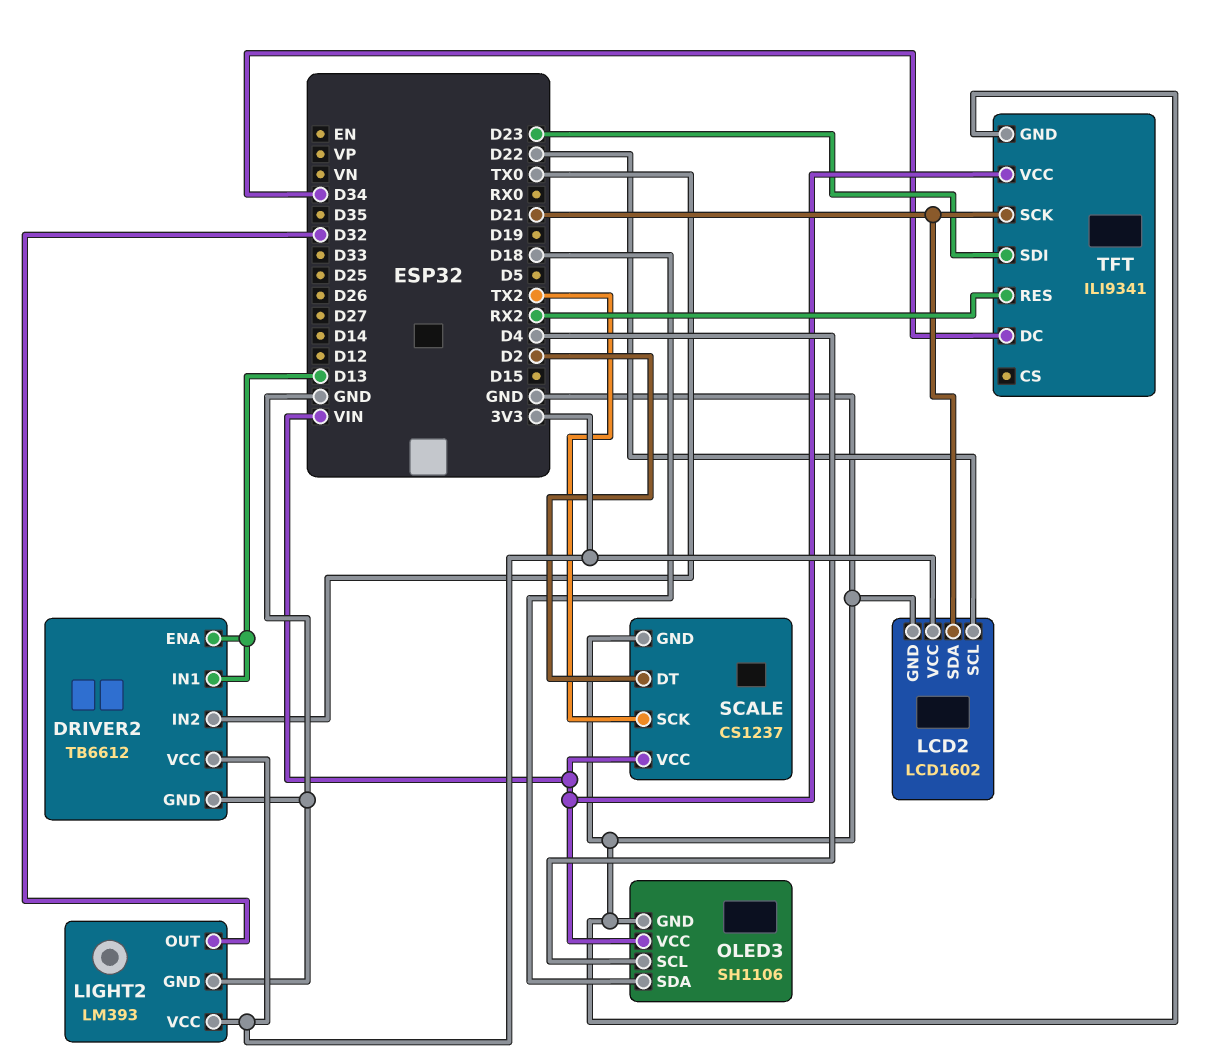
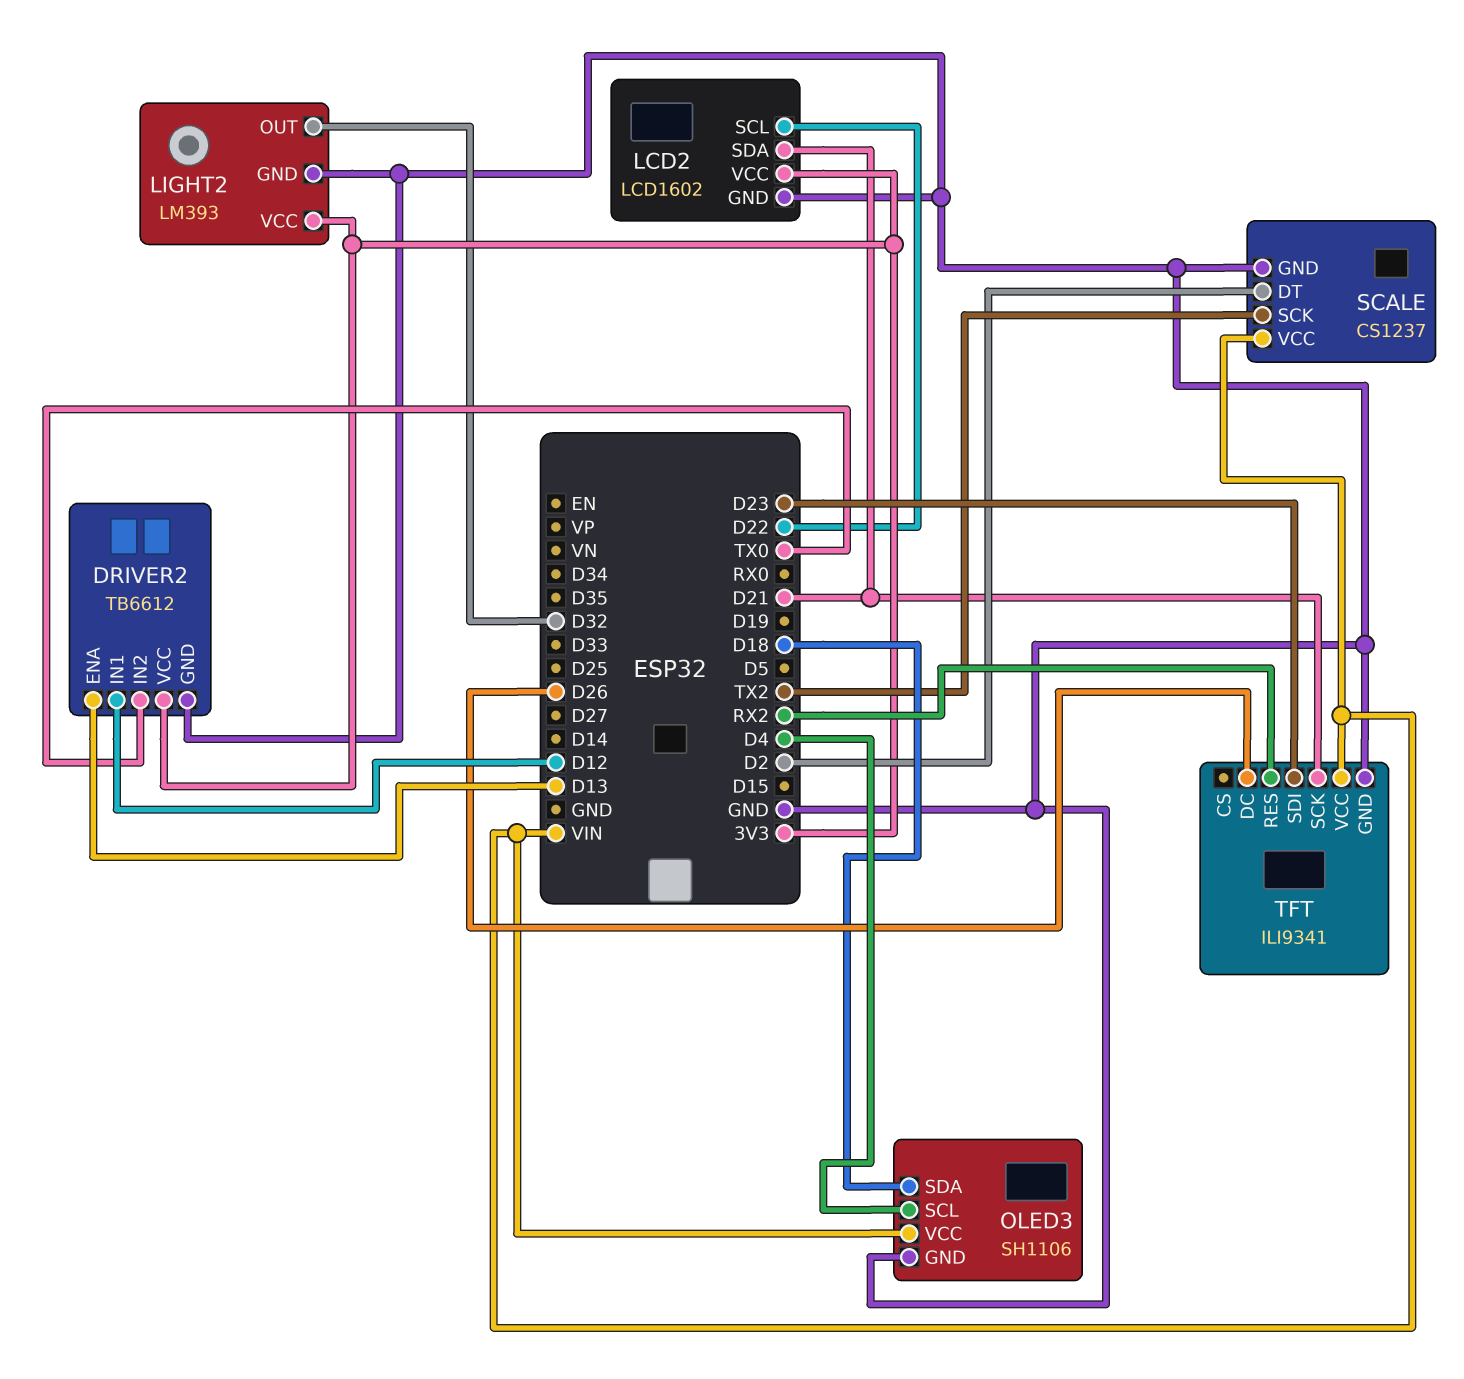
DRIVER2 pin IN1: D13 -> D12
TFT pin DC: D34 -> D26

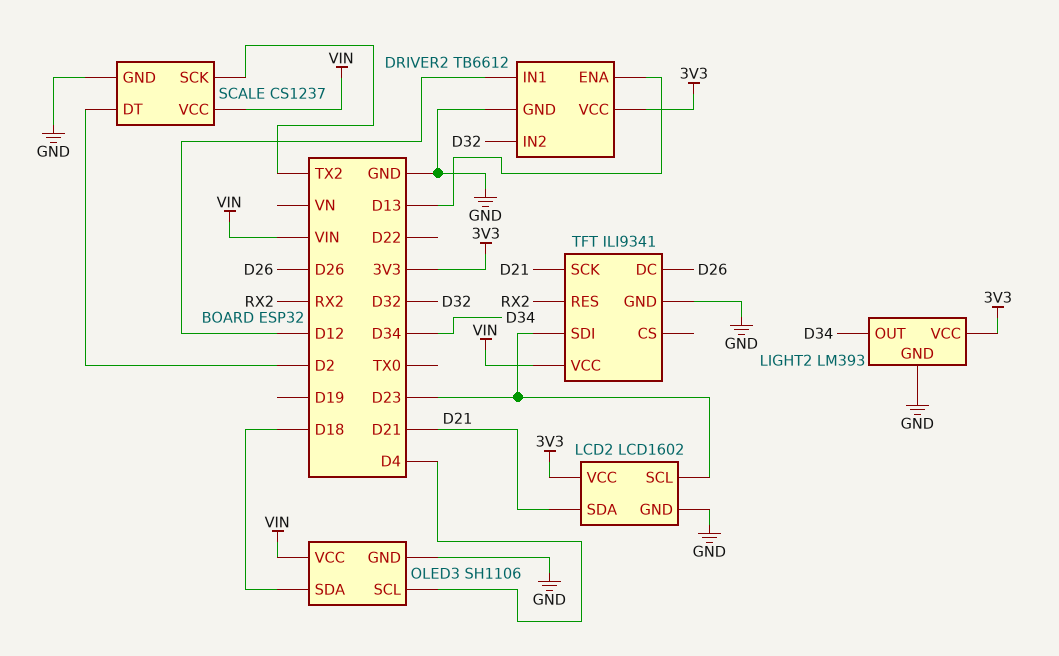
DRIVER2 pin IN2: TX0 -> D32
LCD2 pin SCL: D22 -> D23
LIGHT2 pin OUT: D32 -> D34

